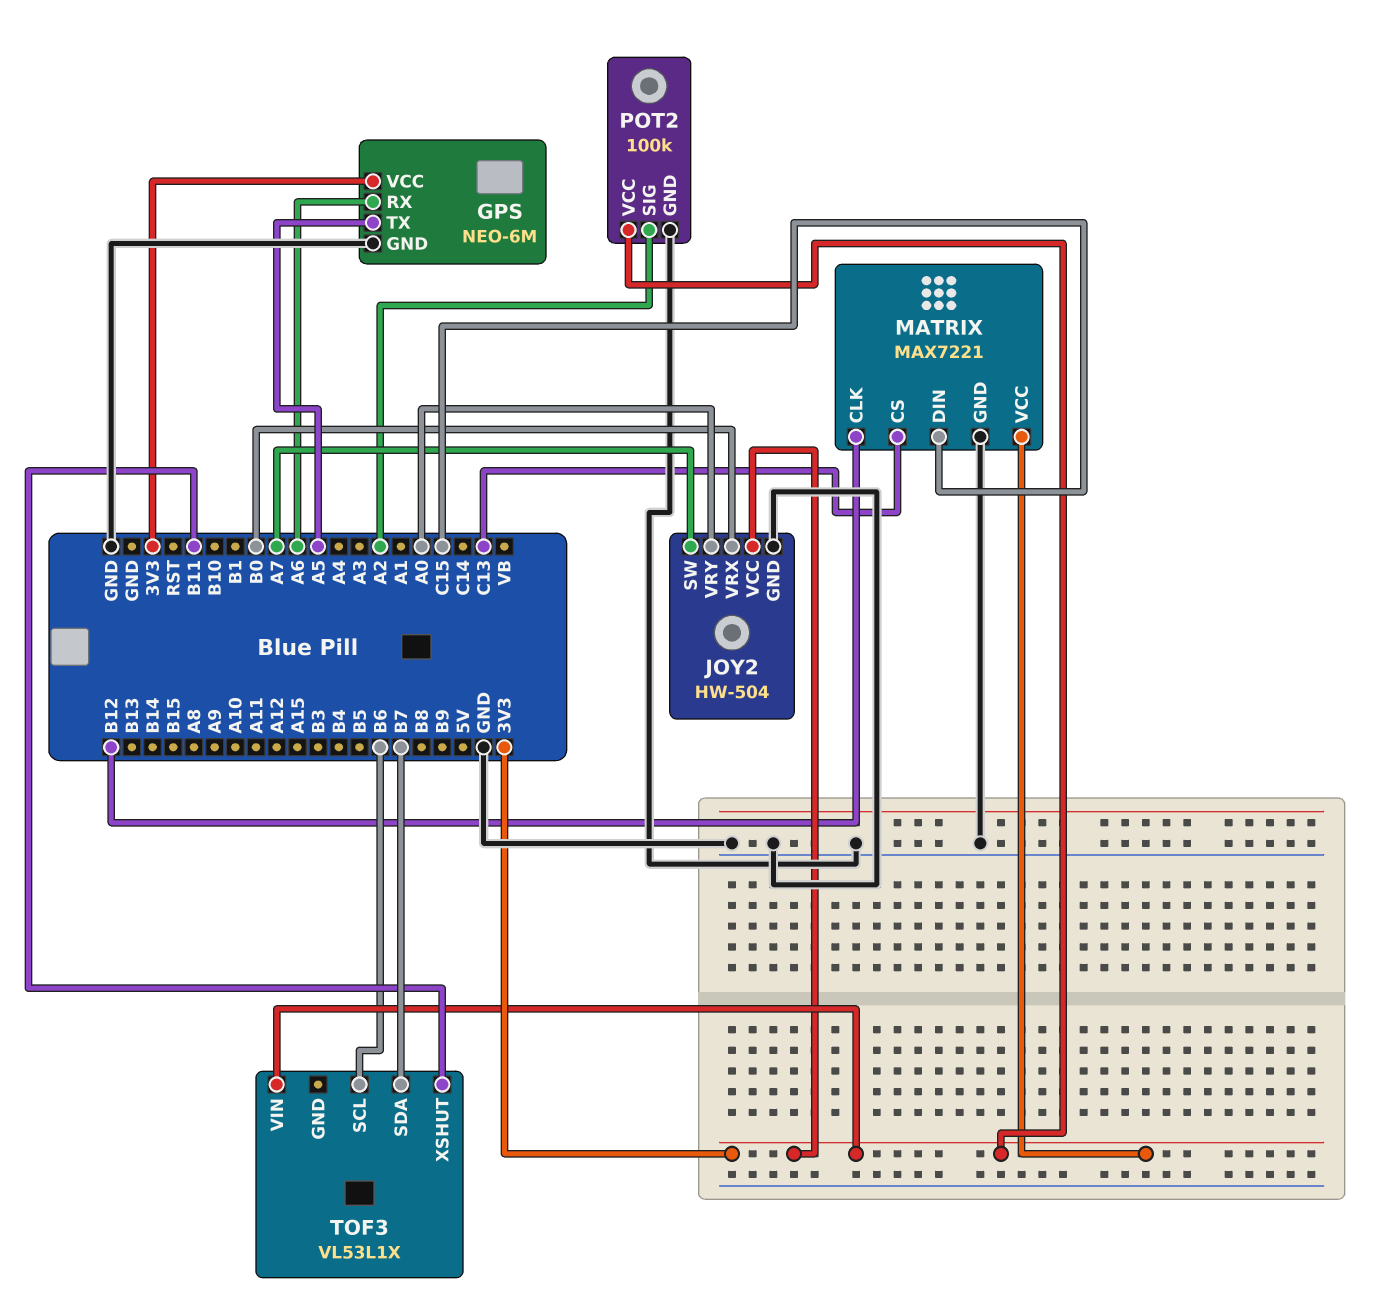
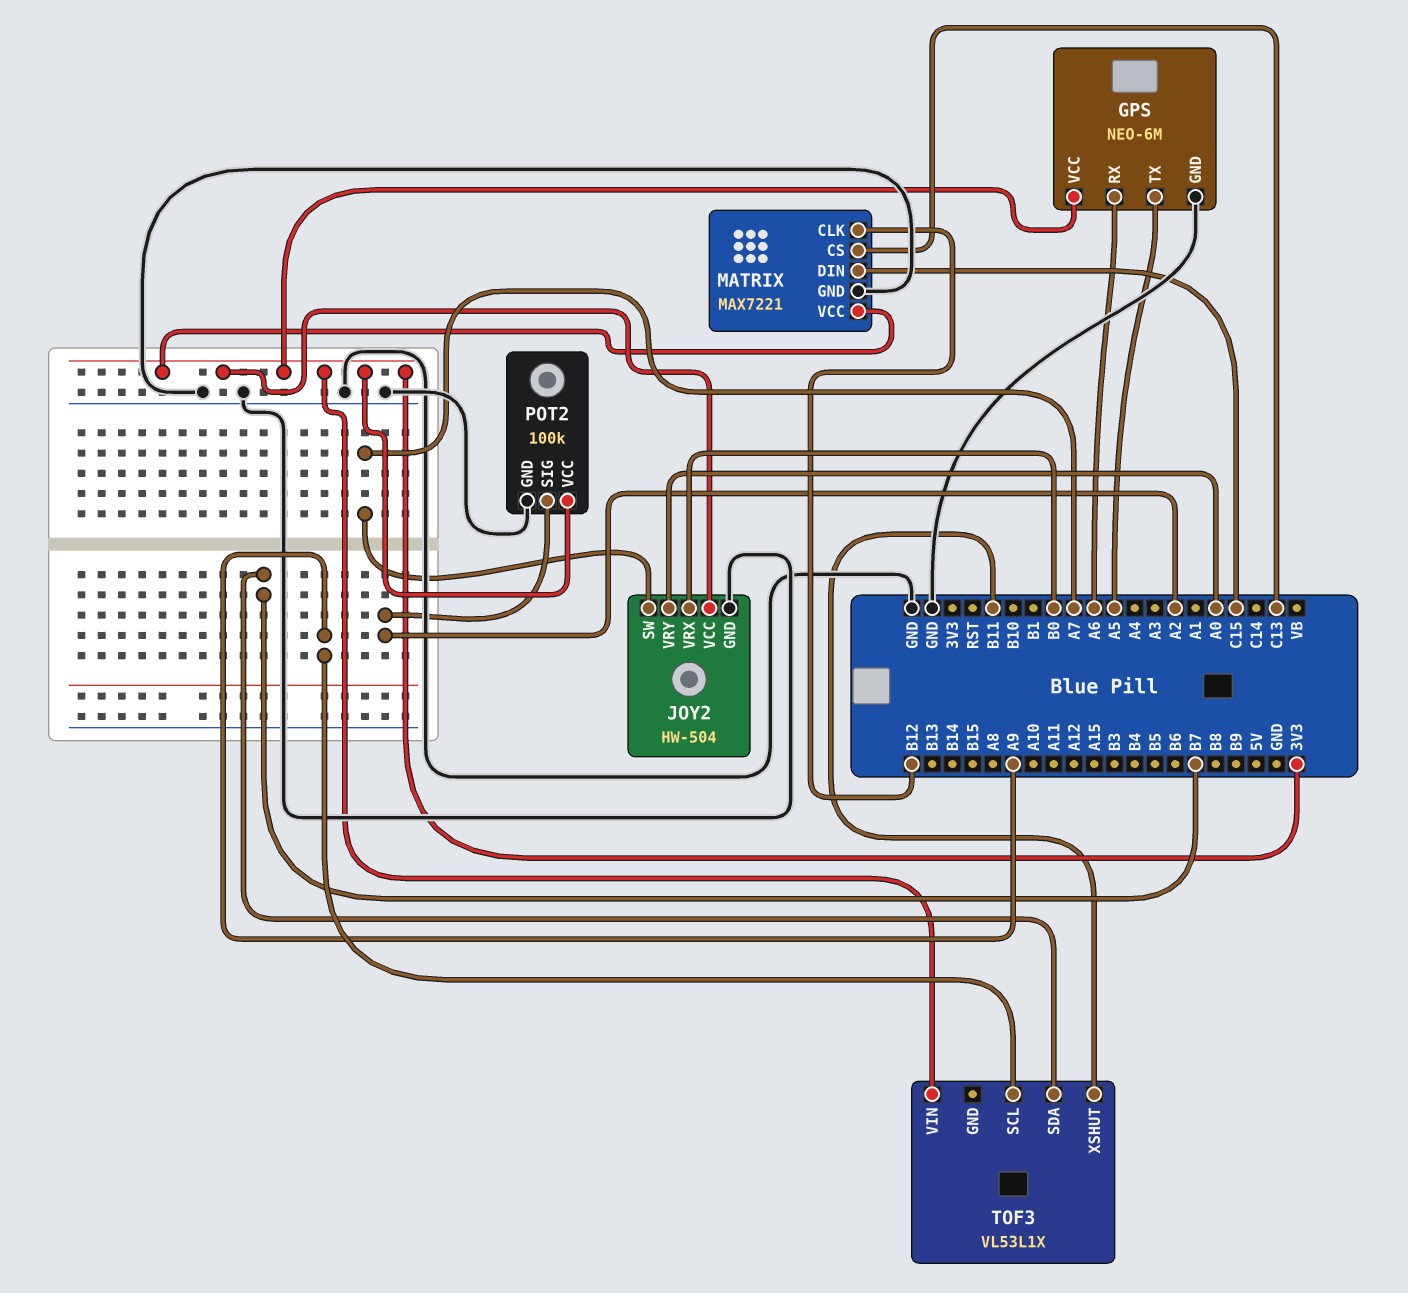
TOF3 pin SCL: B6 -> A9

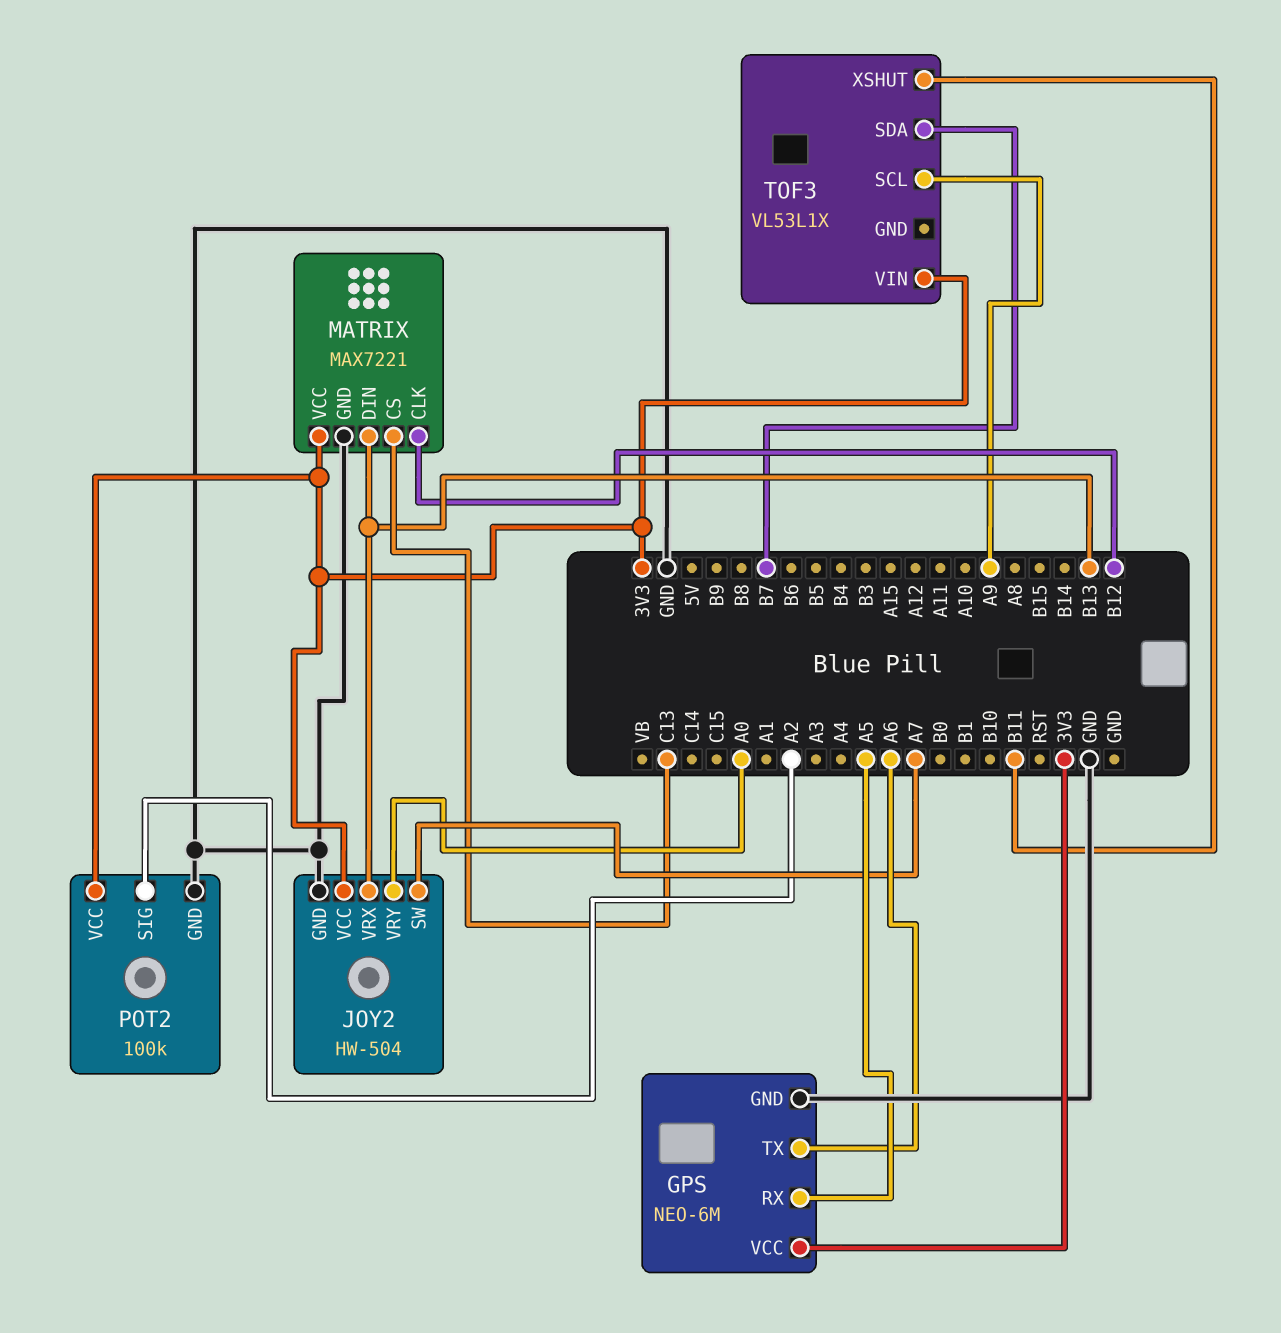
GPS pin RX: A6 -> A5
GPS pin TX: A5 -> A6
JOY2 pin VRX: B0 -> B13
MATRIX pin DIN: C15 -> B13

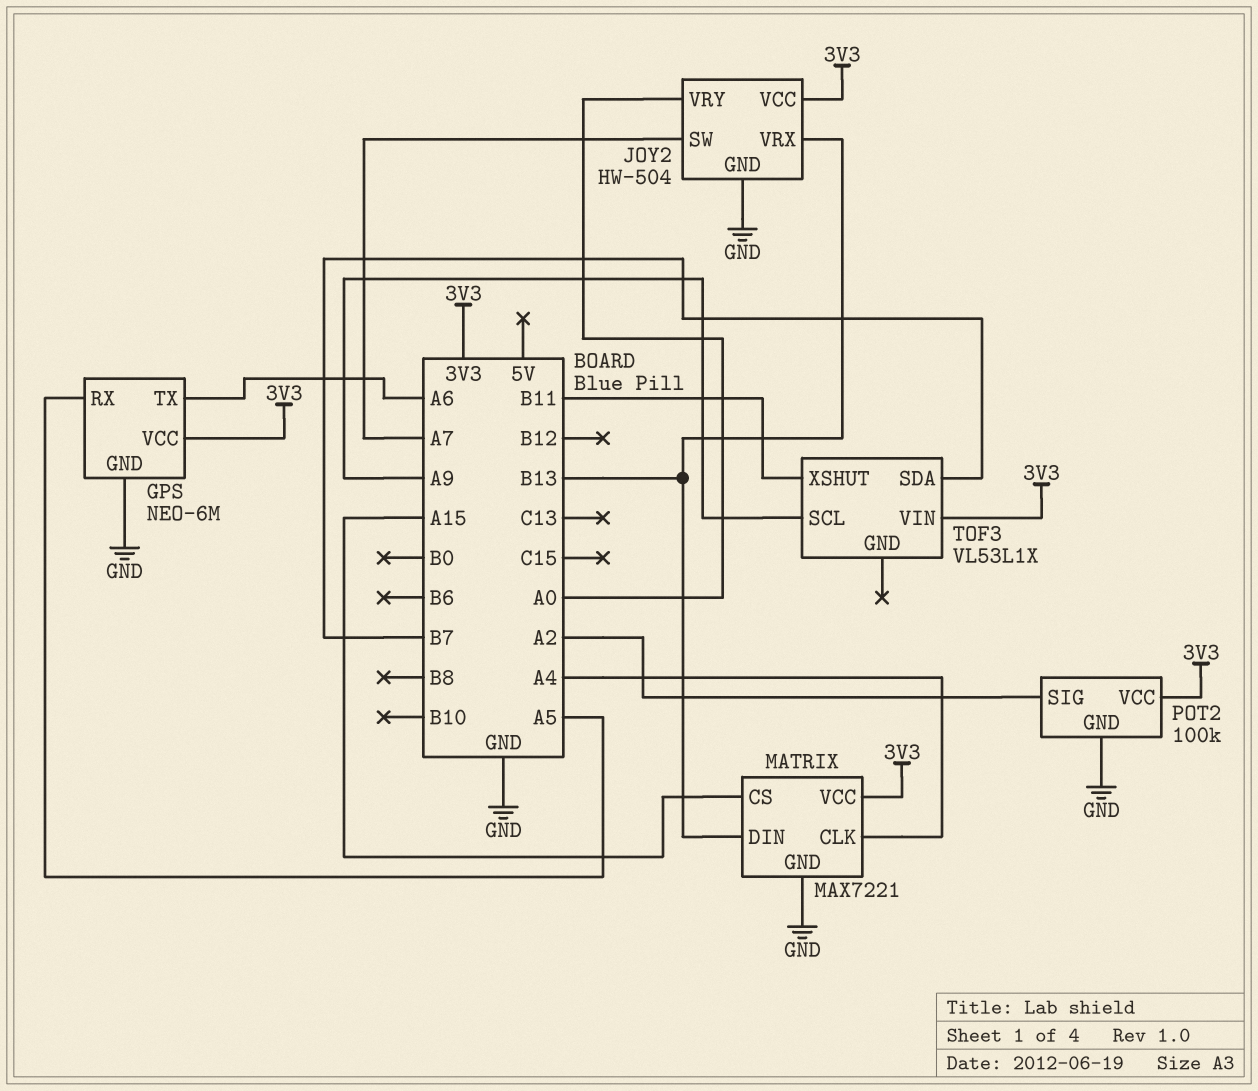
MATRIX pin CLK: B12 -> A4
MATRIX pin CS: C13 -> A15

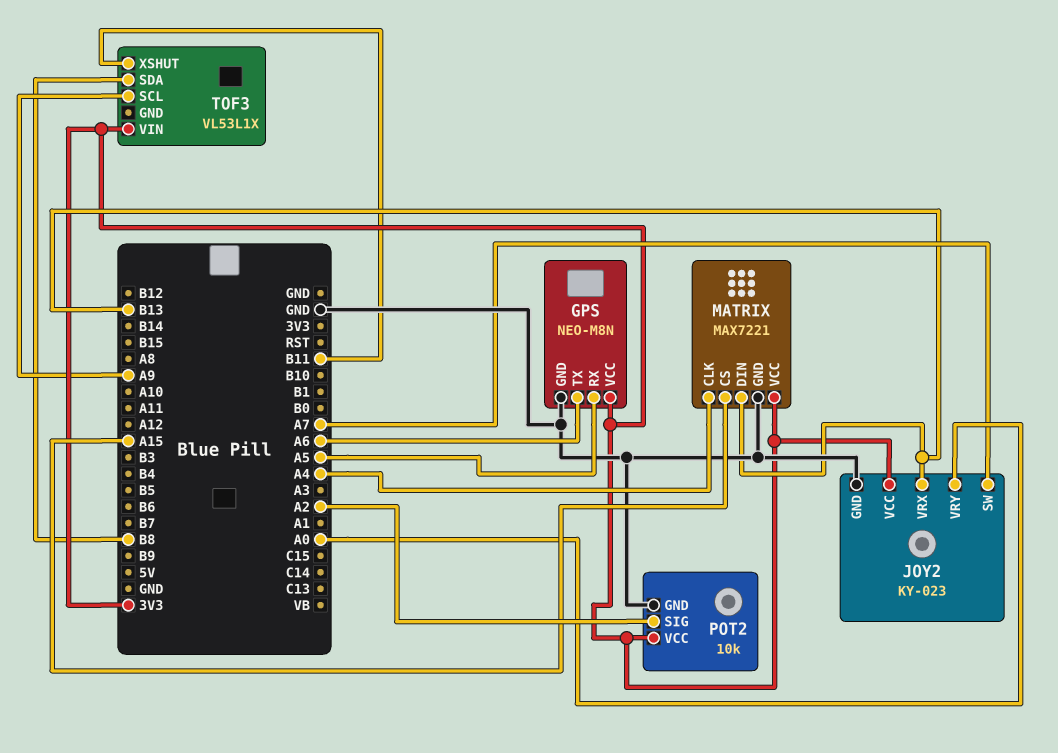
GPS: NEO-6M -> NEO-M8N
JOY2: HW-504 -> KY-023
POT2: 100k -> 10k
TOF3 pin SDA: B7 -> B8

